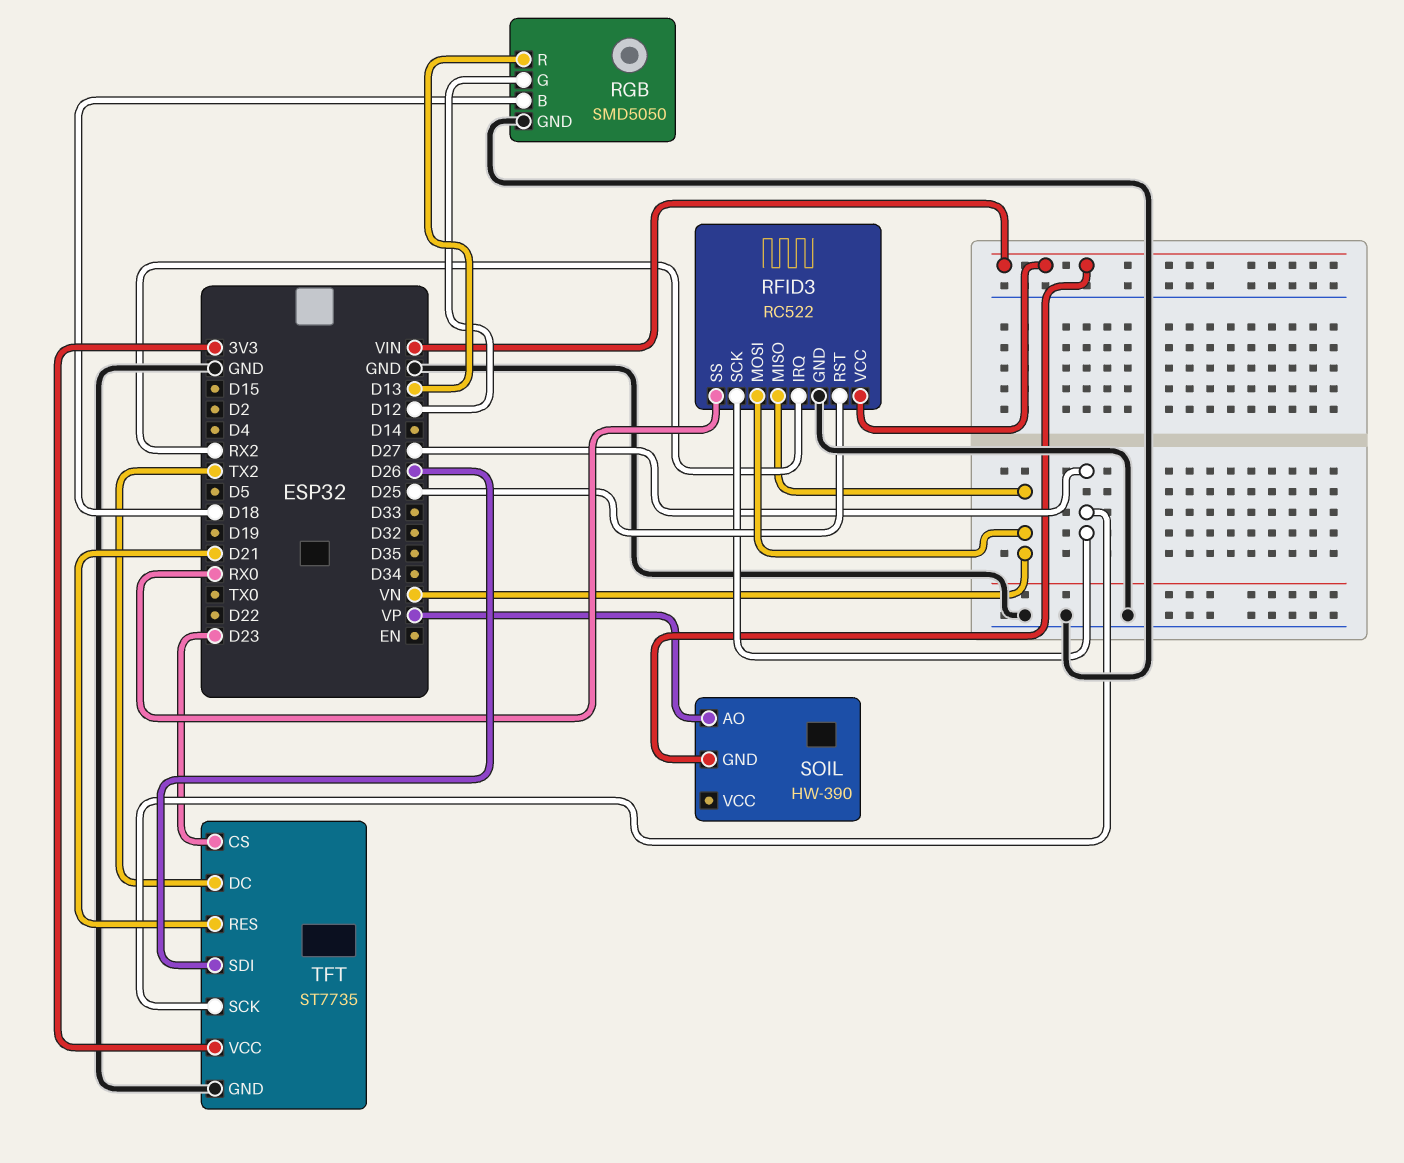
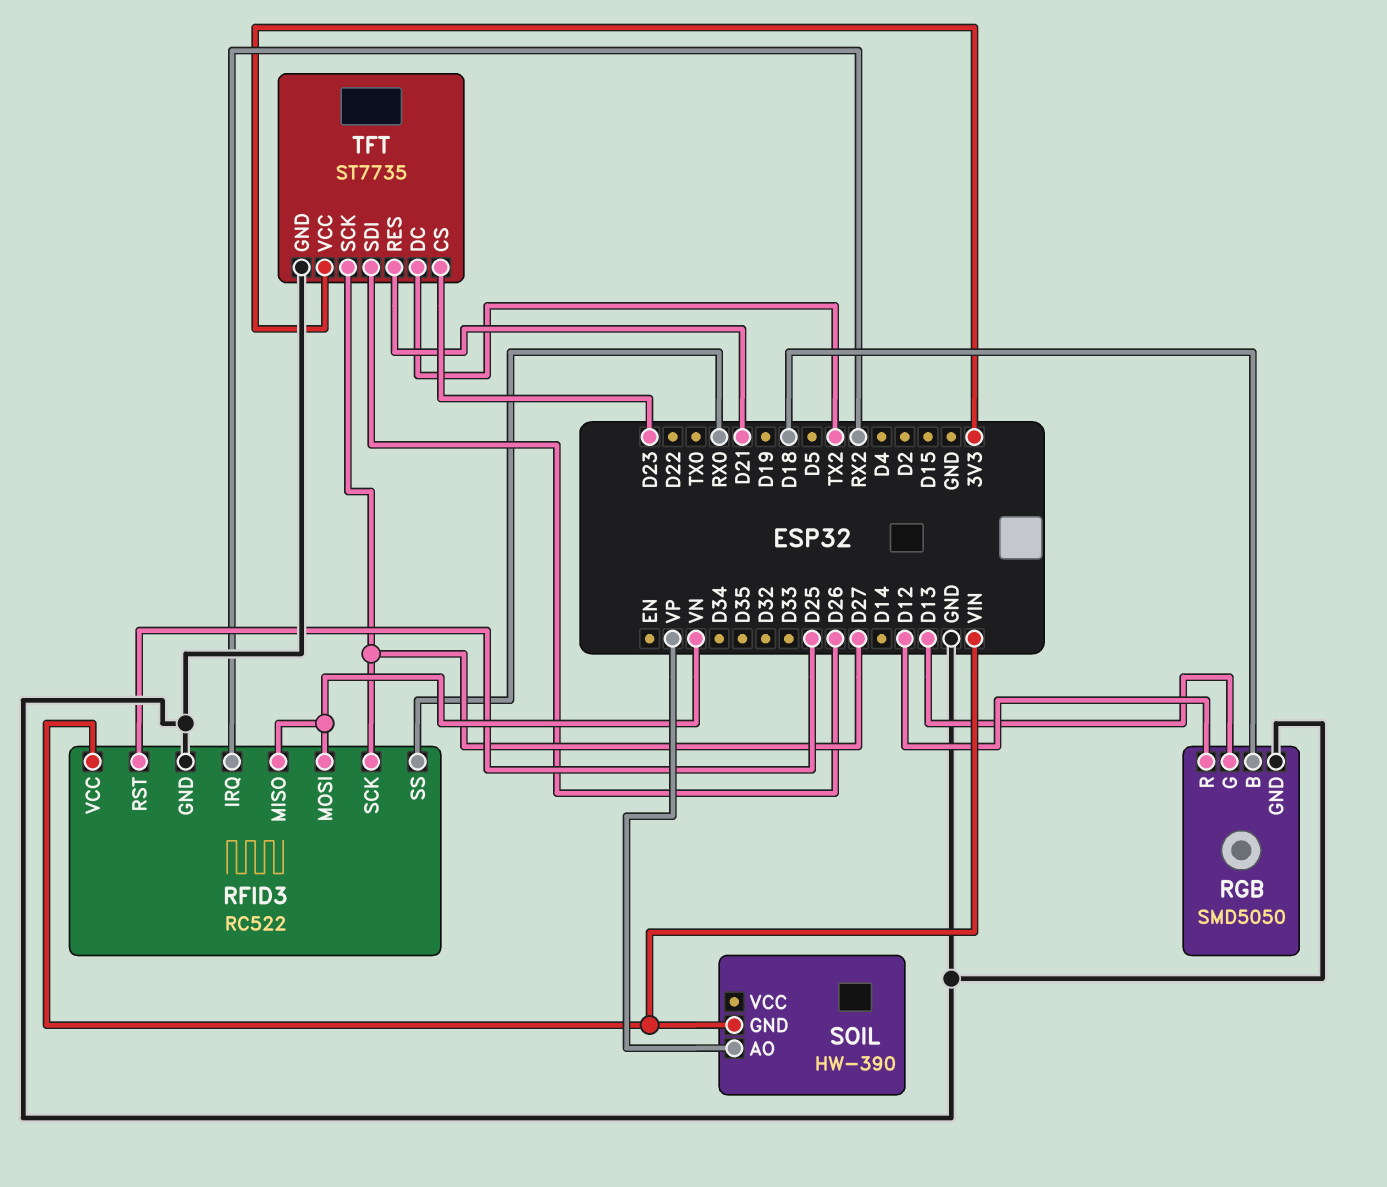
RGB pin G: D12 -> D13
RGB pin R: D13 -> D12

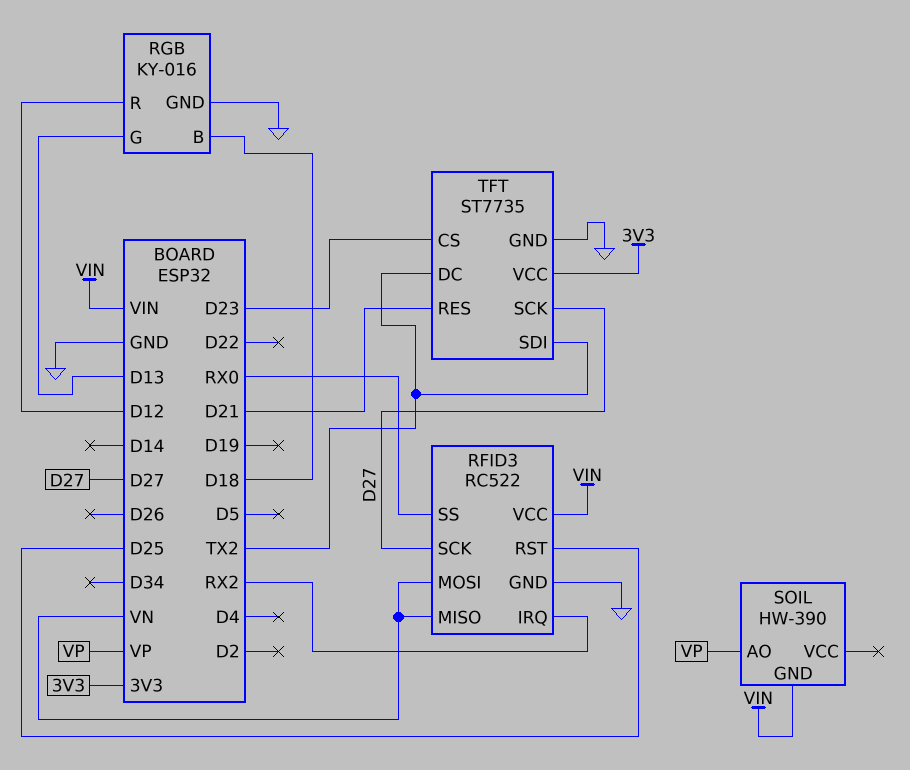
RGB: SMD5050 -> KY-016
TFT pin SDI: D26 -> TX2

